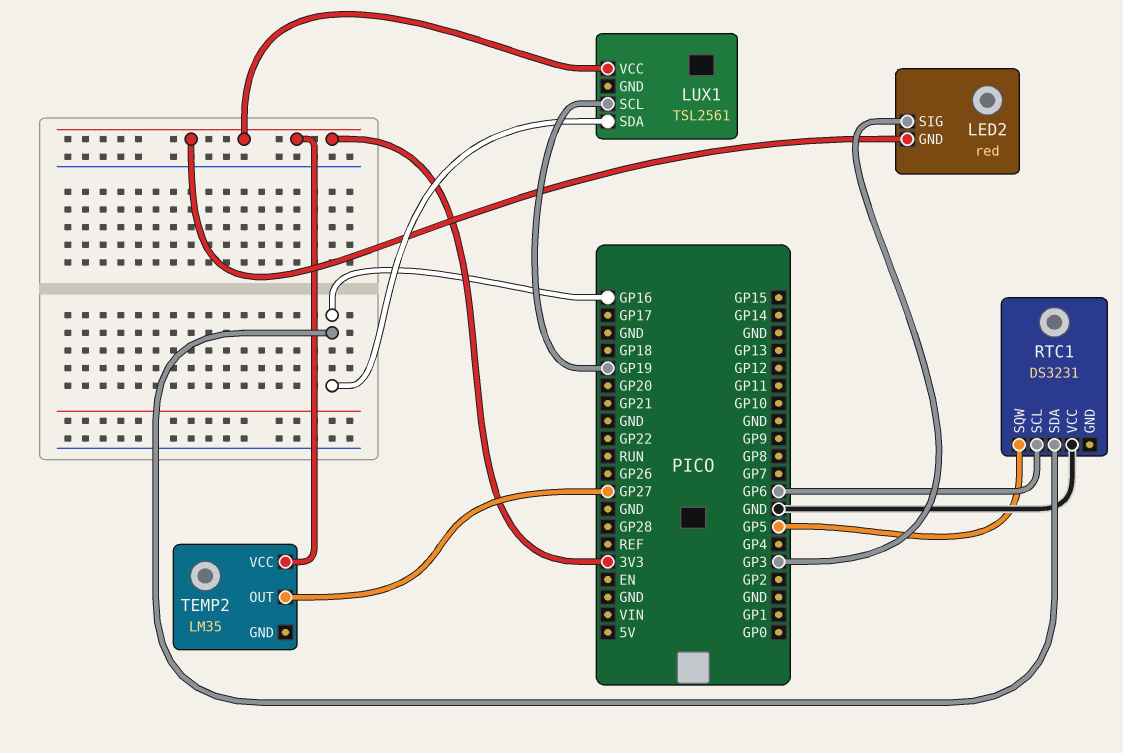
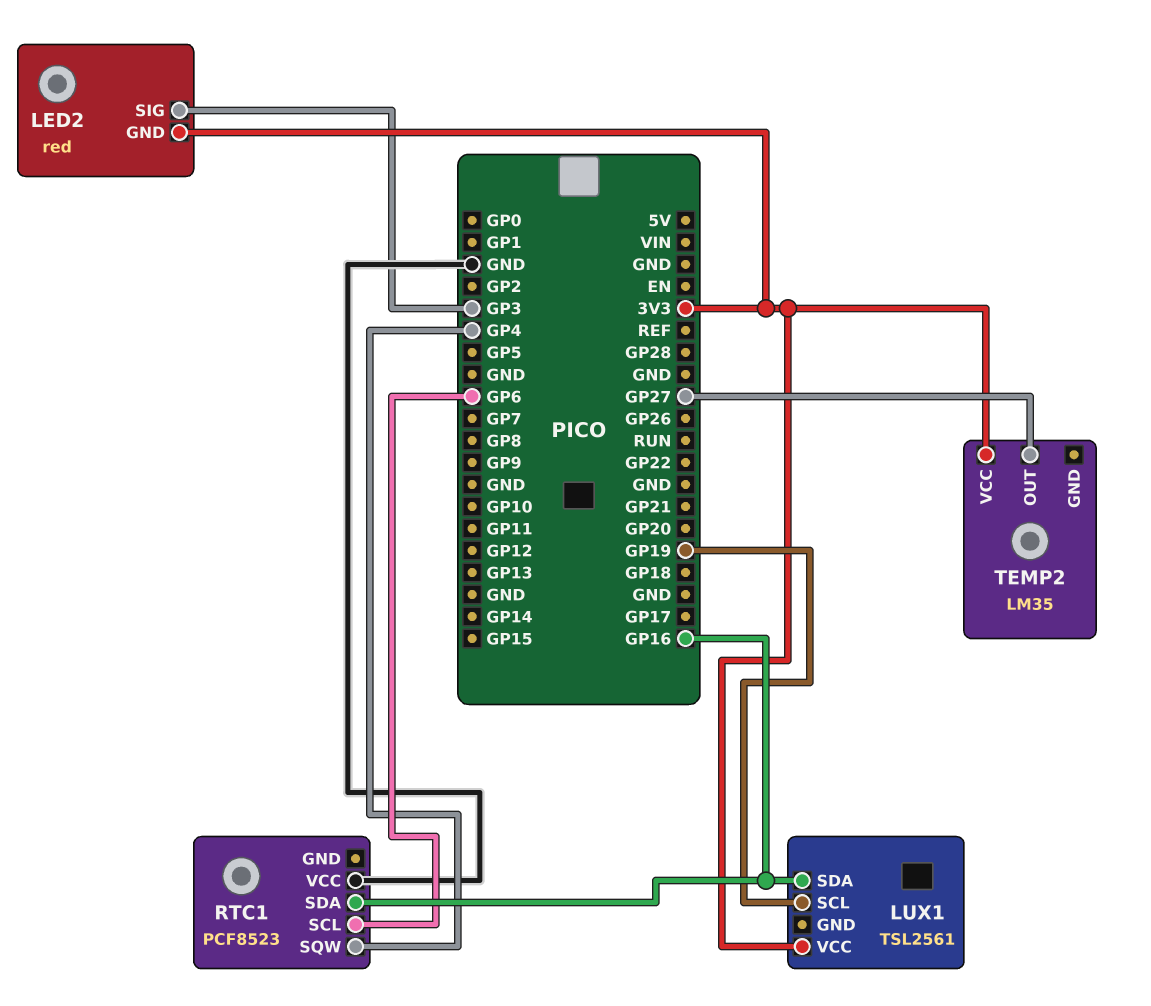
RTC1: DS3231 -> PCF8523
RTC1 pin SQW: GP5 -> GP4

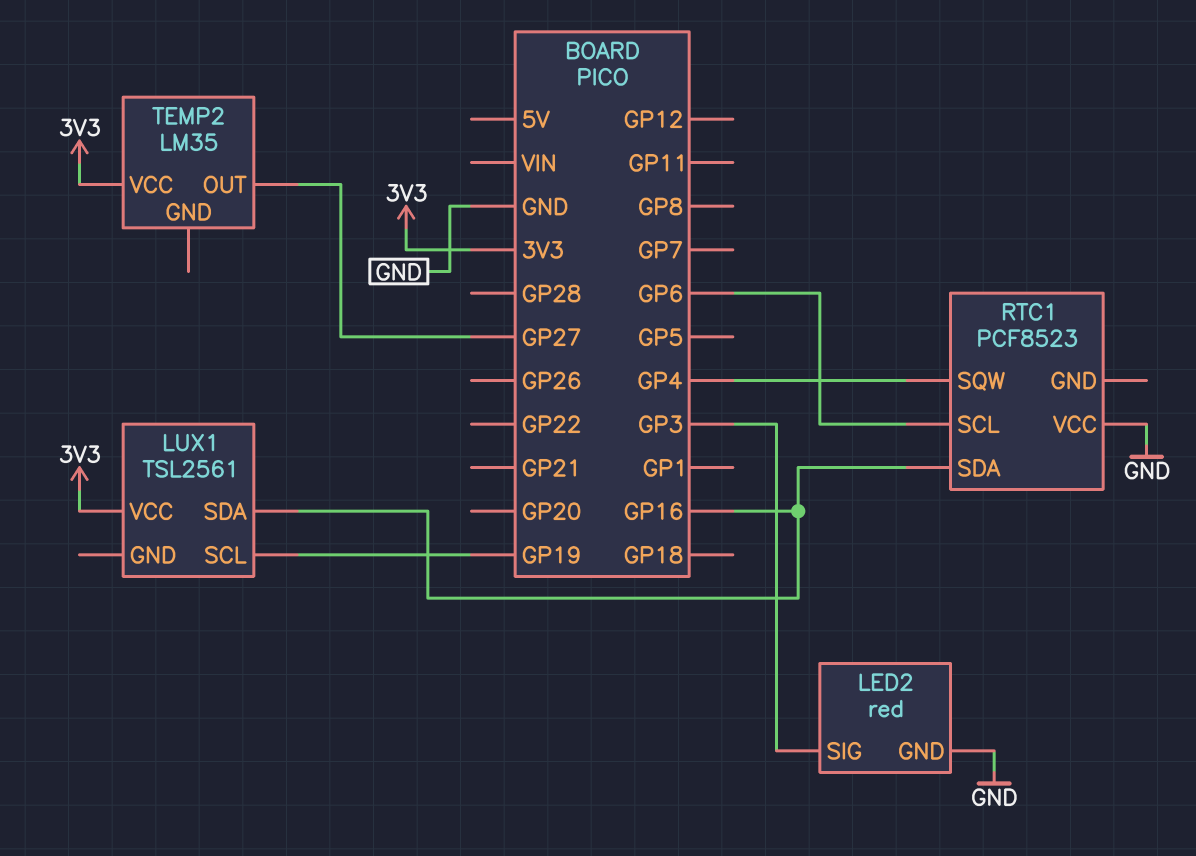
LED2 pin GND: 3V3 -> GND

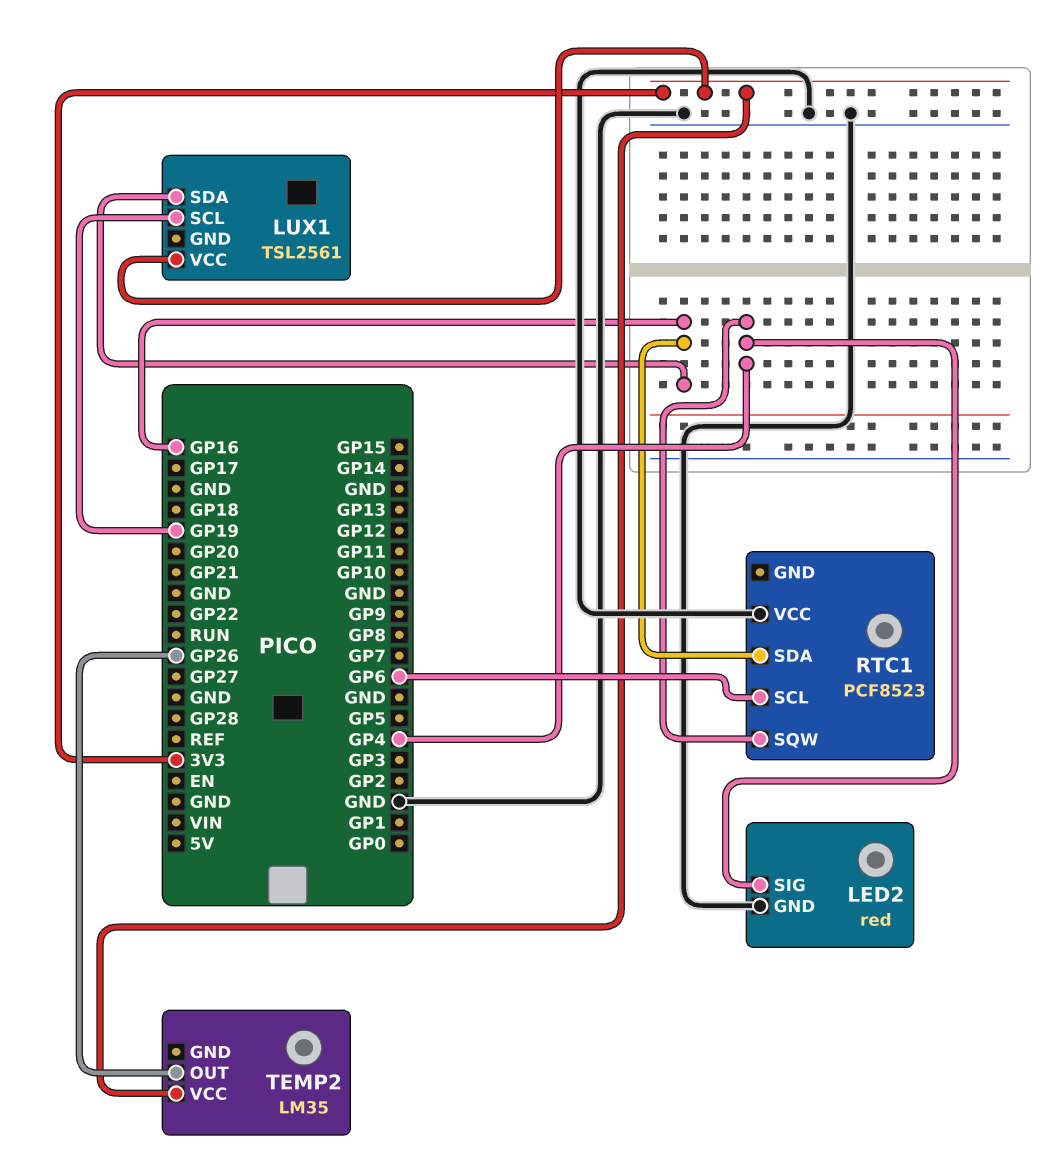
LED2 pin SIG: GP3 -> GP4
TEMP2 pin OUT: GP27 -> GP26

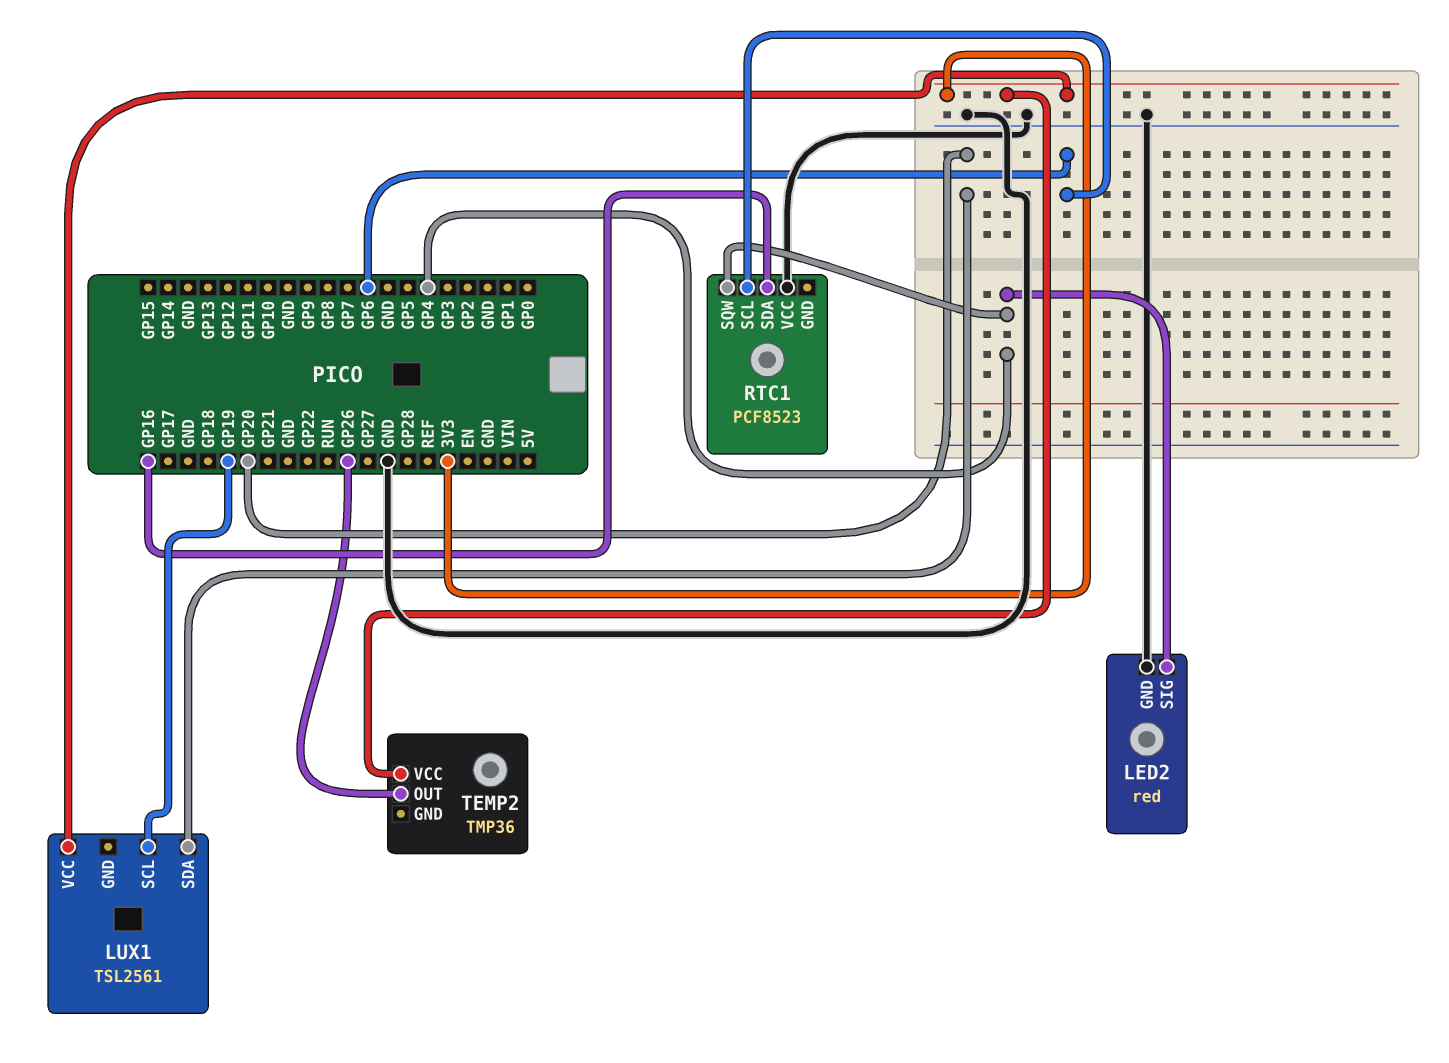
LUX1 pin SDA: GP16 -> GP20
TEMP2: LM35 -> TMP36

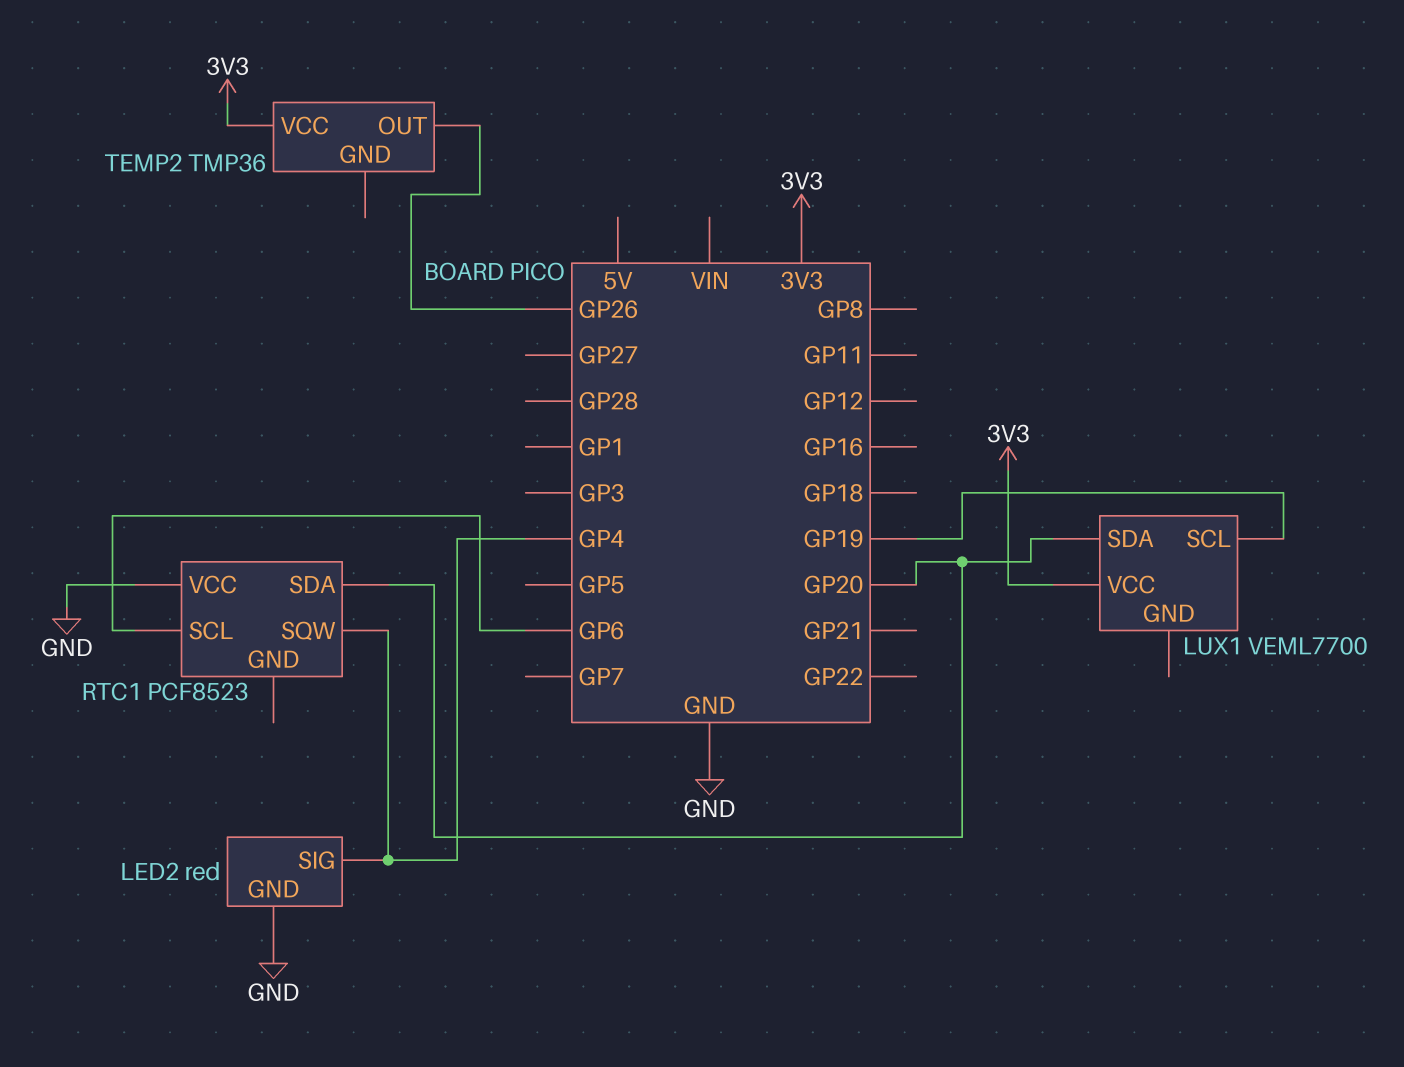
LUX1: TSL2561 -> VEML7700
RTC1 pin SDA: GP16 -> GP20

